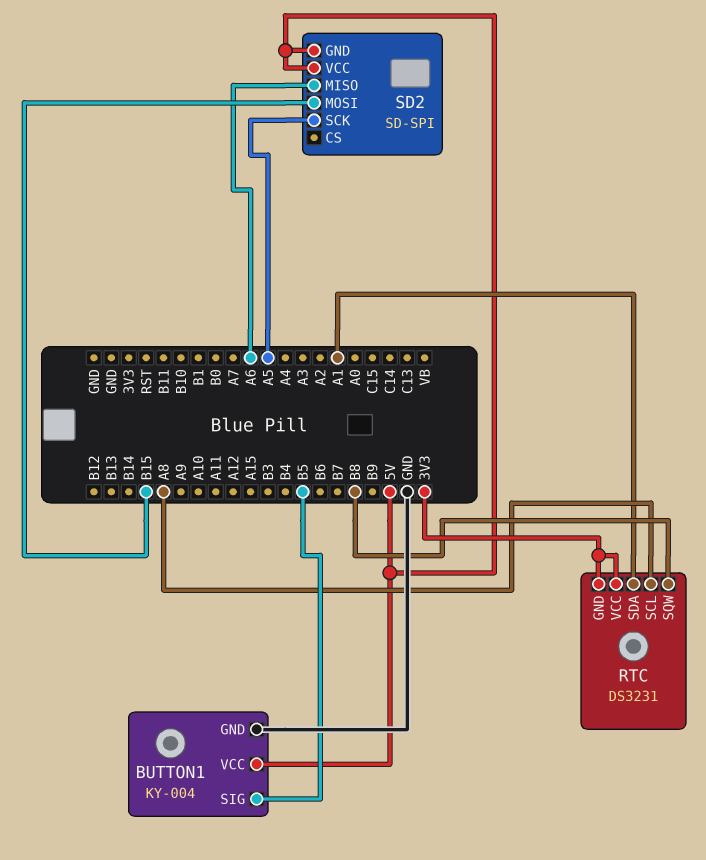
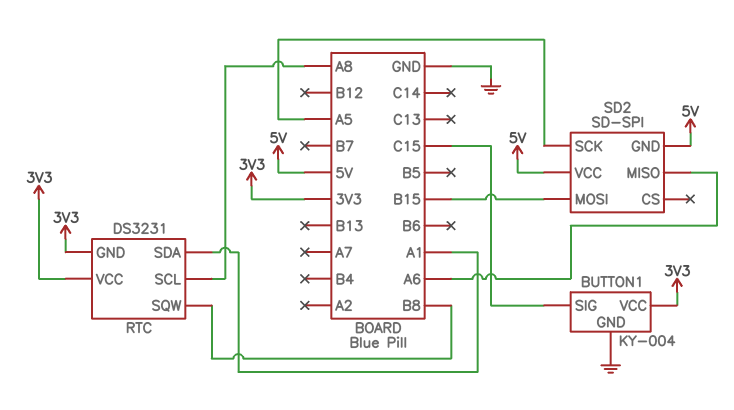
BUTTON1 pin SIG: B5 -> C15
BUTTON1 pin VCC: 5V -> 3V3

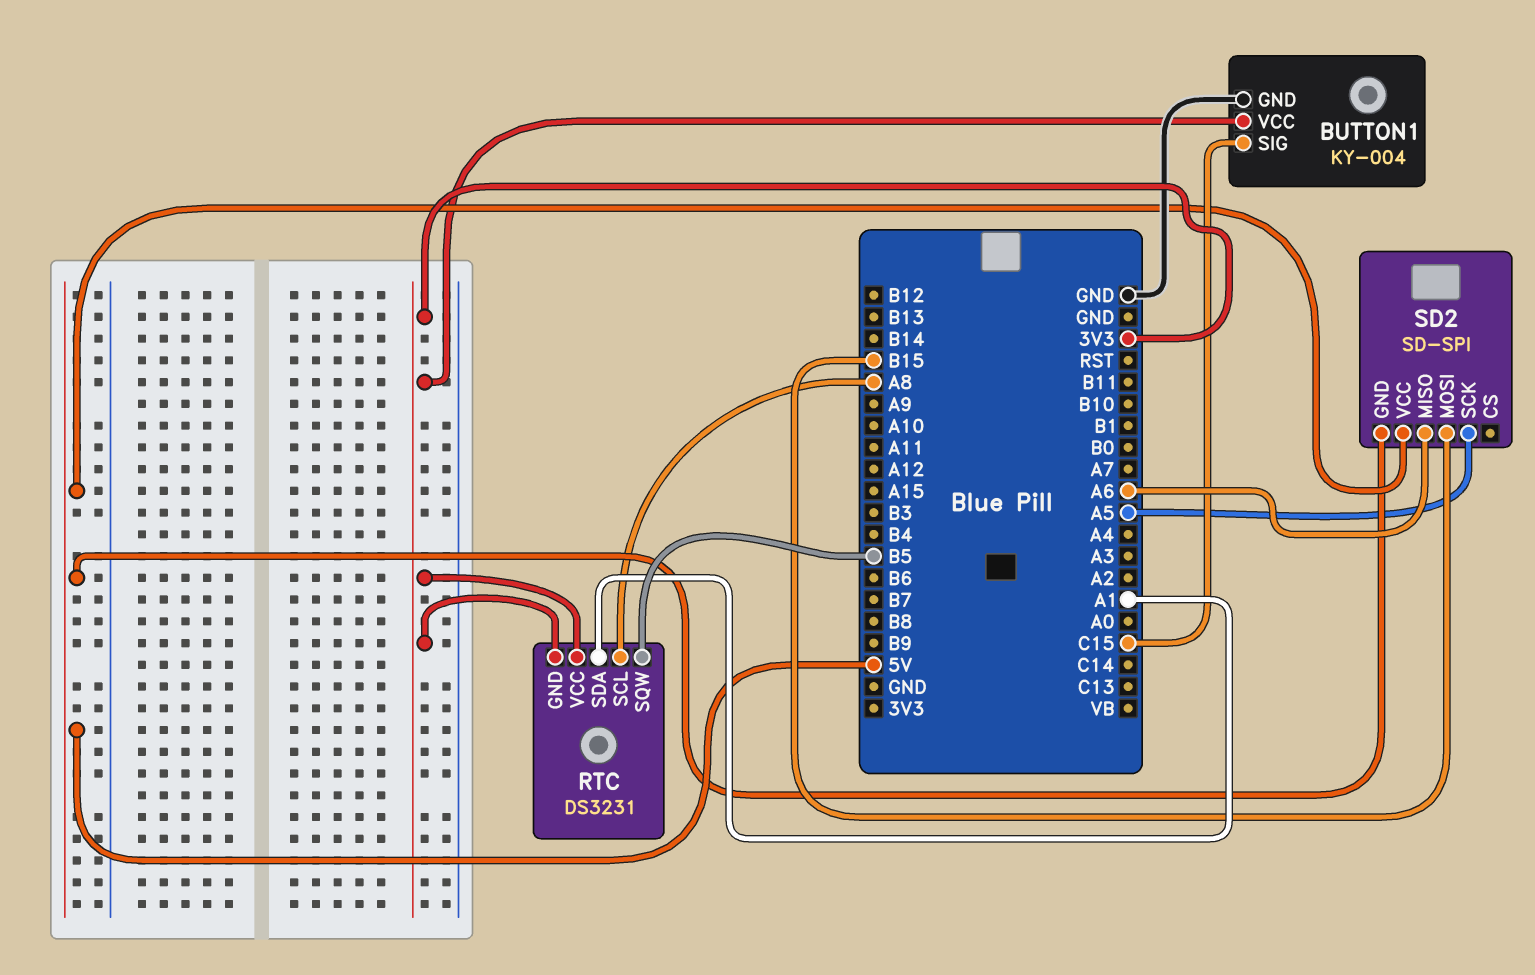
RTC pin SQW: B8 -> B5

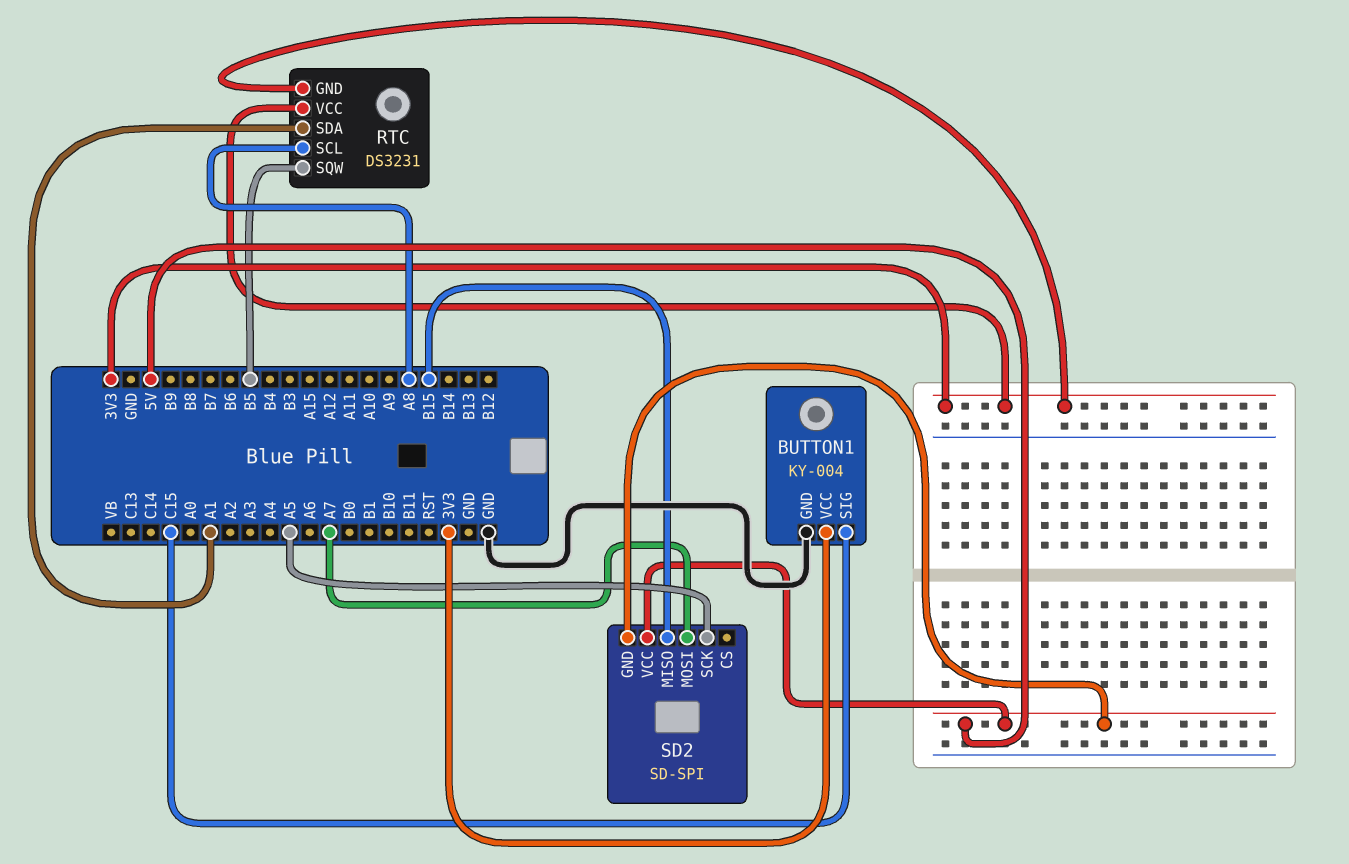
SD2 pin MISO: A6 -> B15
SD2 pin MOSI: B15 -> A7

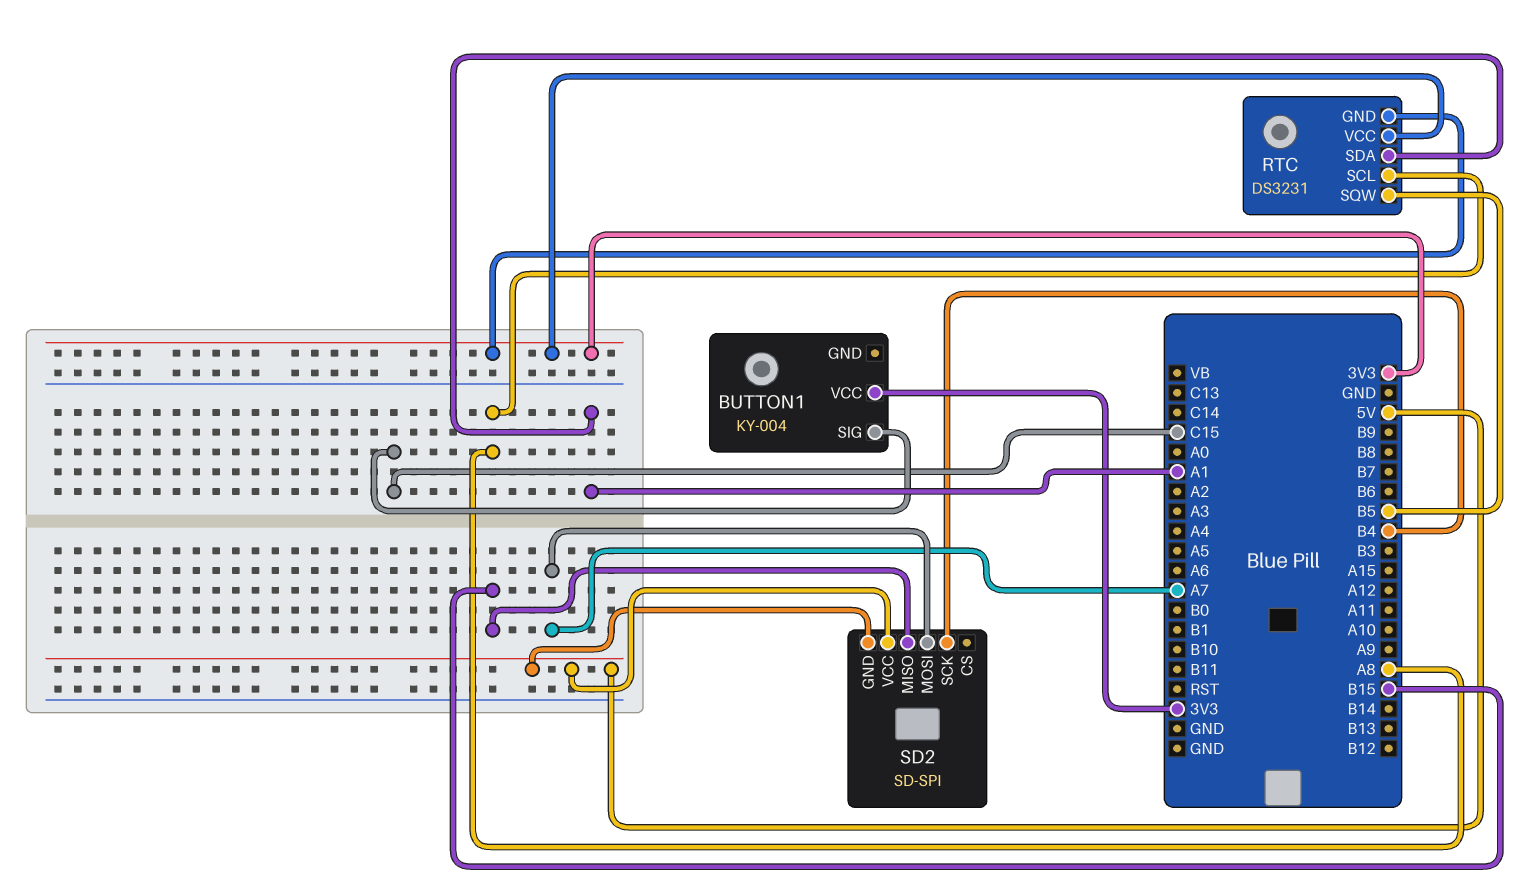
BUTTON1 pin GND: GND -> none
SD2 pin SCK: A5 -> B4

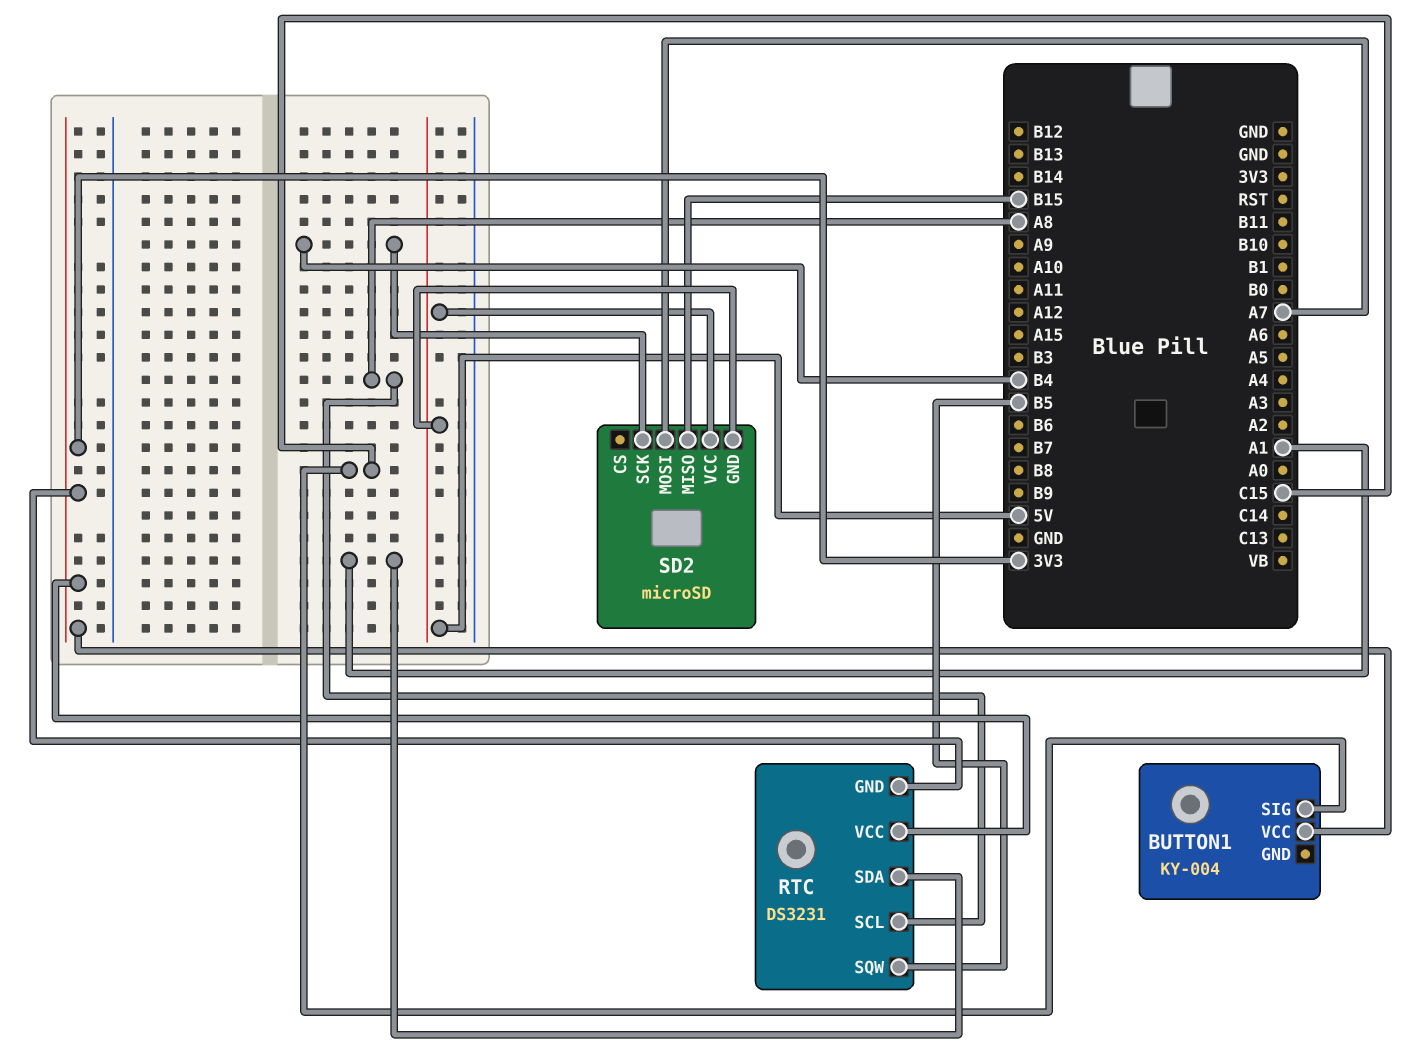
SD2: SD-SPI -> microSD

